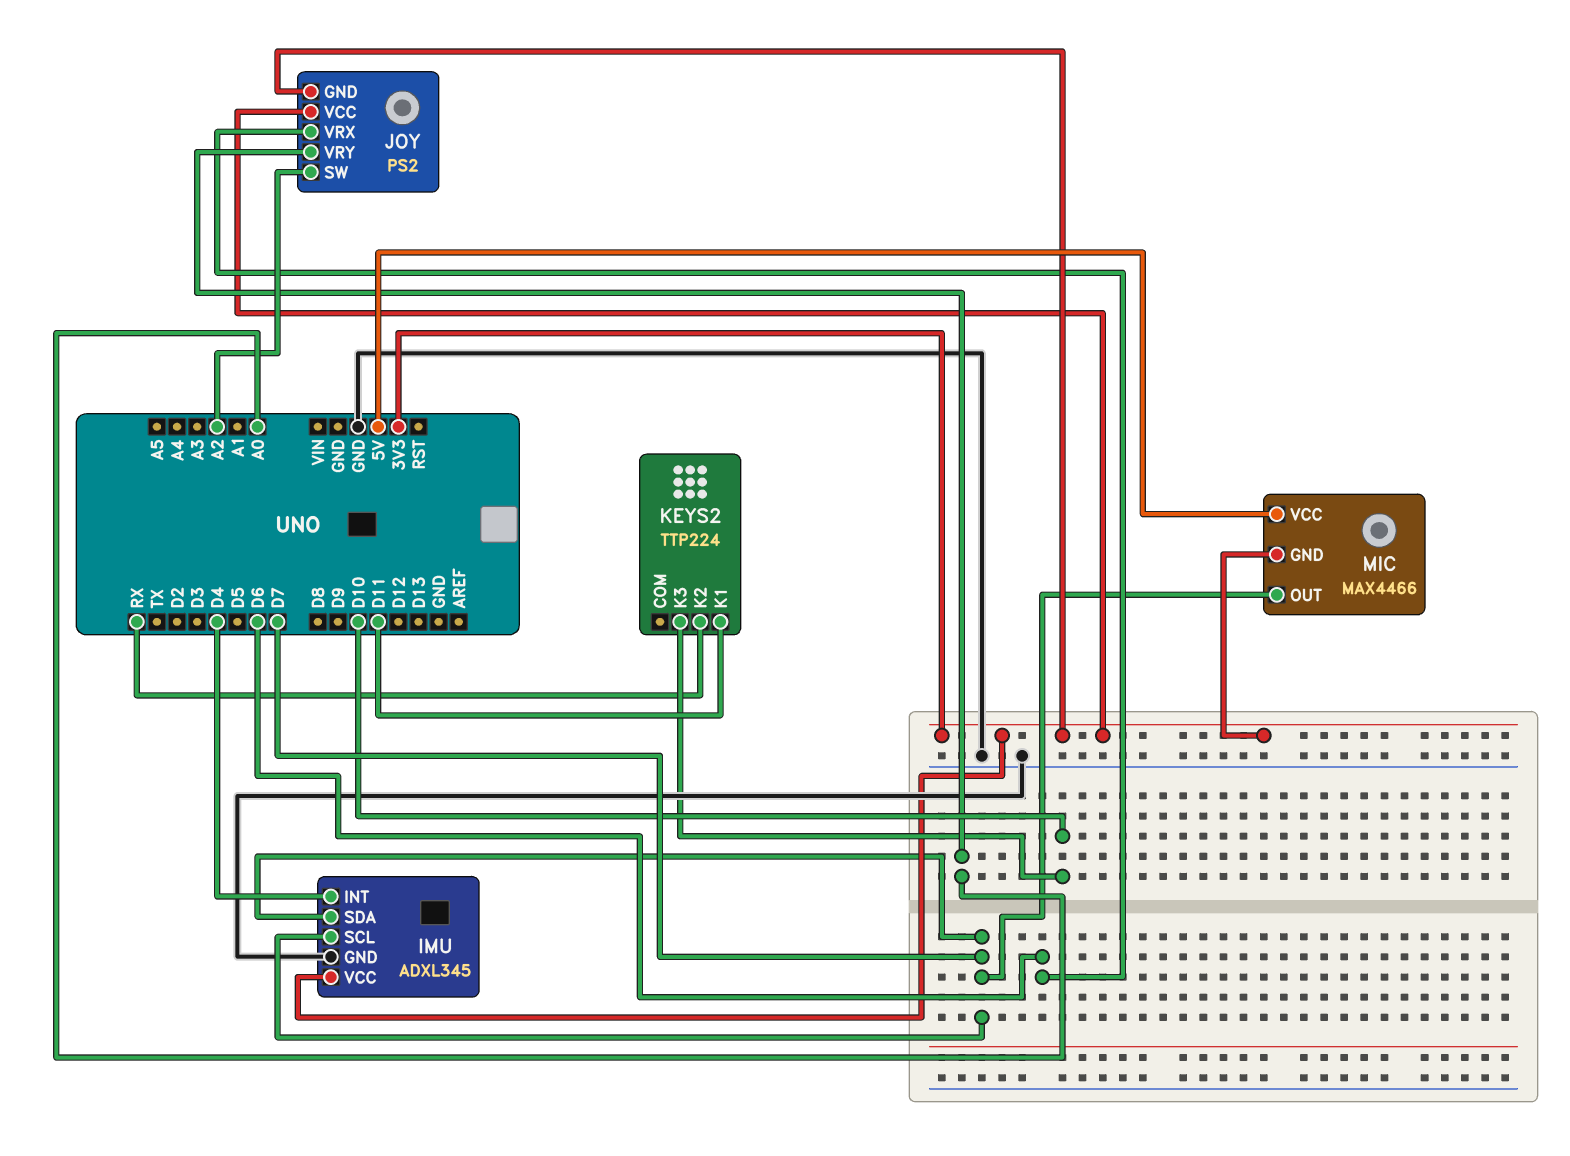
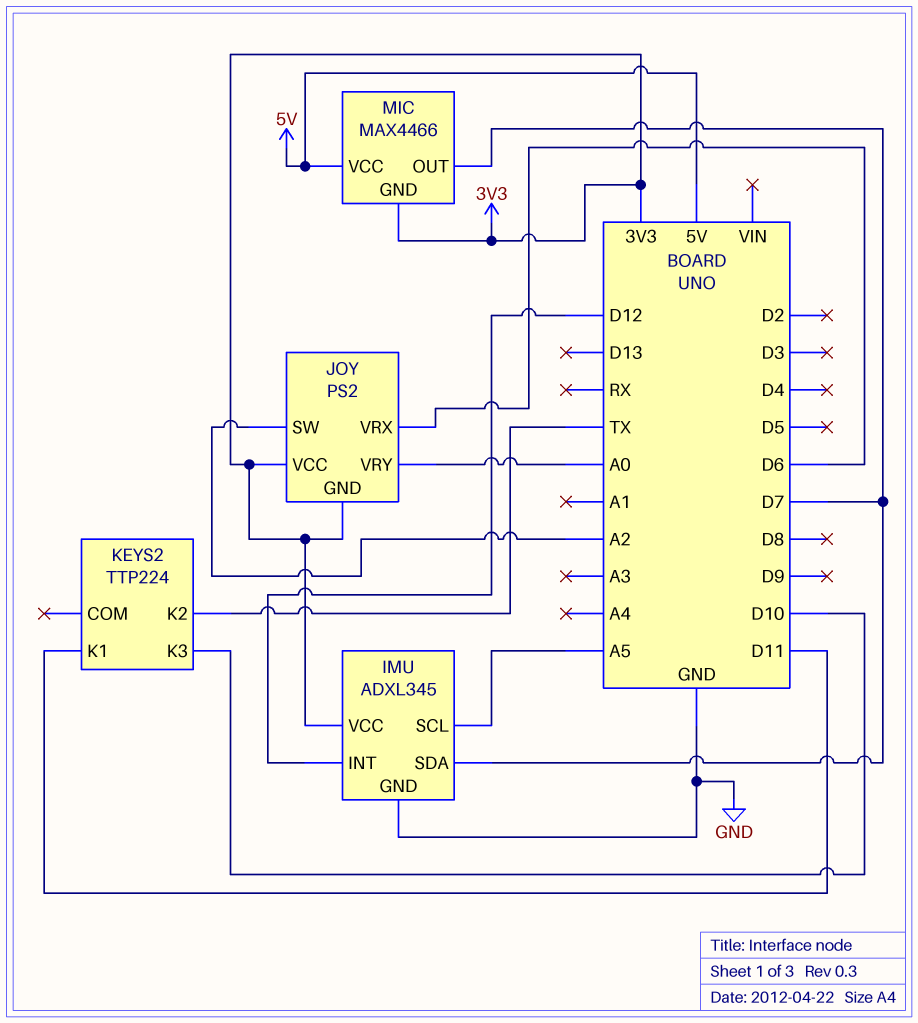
IMU pin INT: D4 -> D12
IMU pin SCL: D7 -> A5
KEYS2 pin K2: RX -> TX

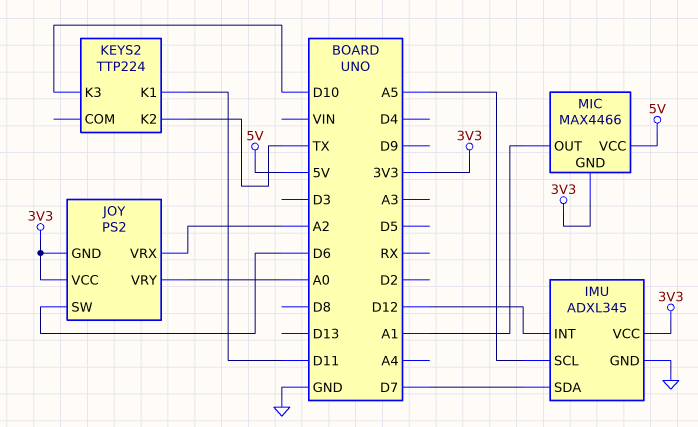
JOY pin SW: A2 -> D6
JOY pin VRX: D6 -> A2
MIC pin OUT: D7 -> A1

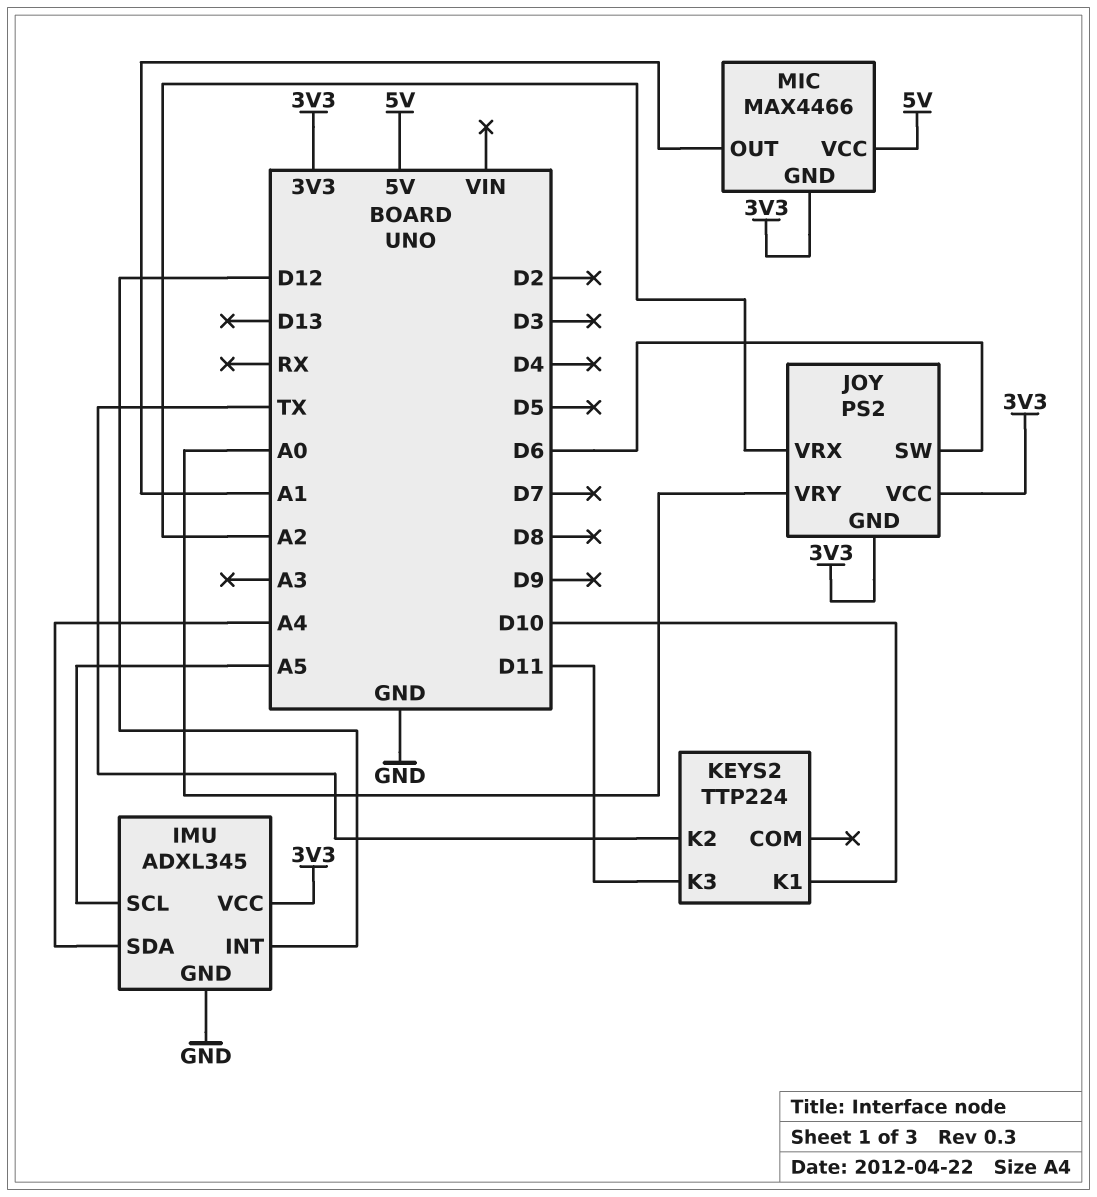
IMU pin SDA: D7 -> A4
KEYS2 pin K1: D11 -> D10
KEYS2 pin K3: D10 -> D11

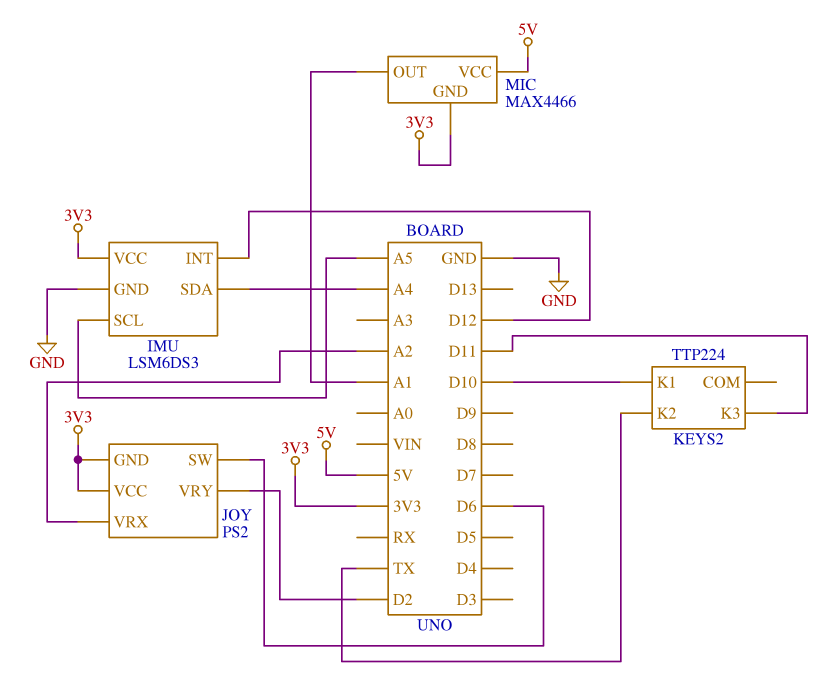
IMU: ADXL345 -> LSM6DS3
JOY pin VRY: A0 -> D2

